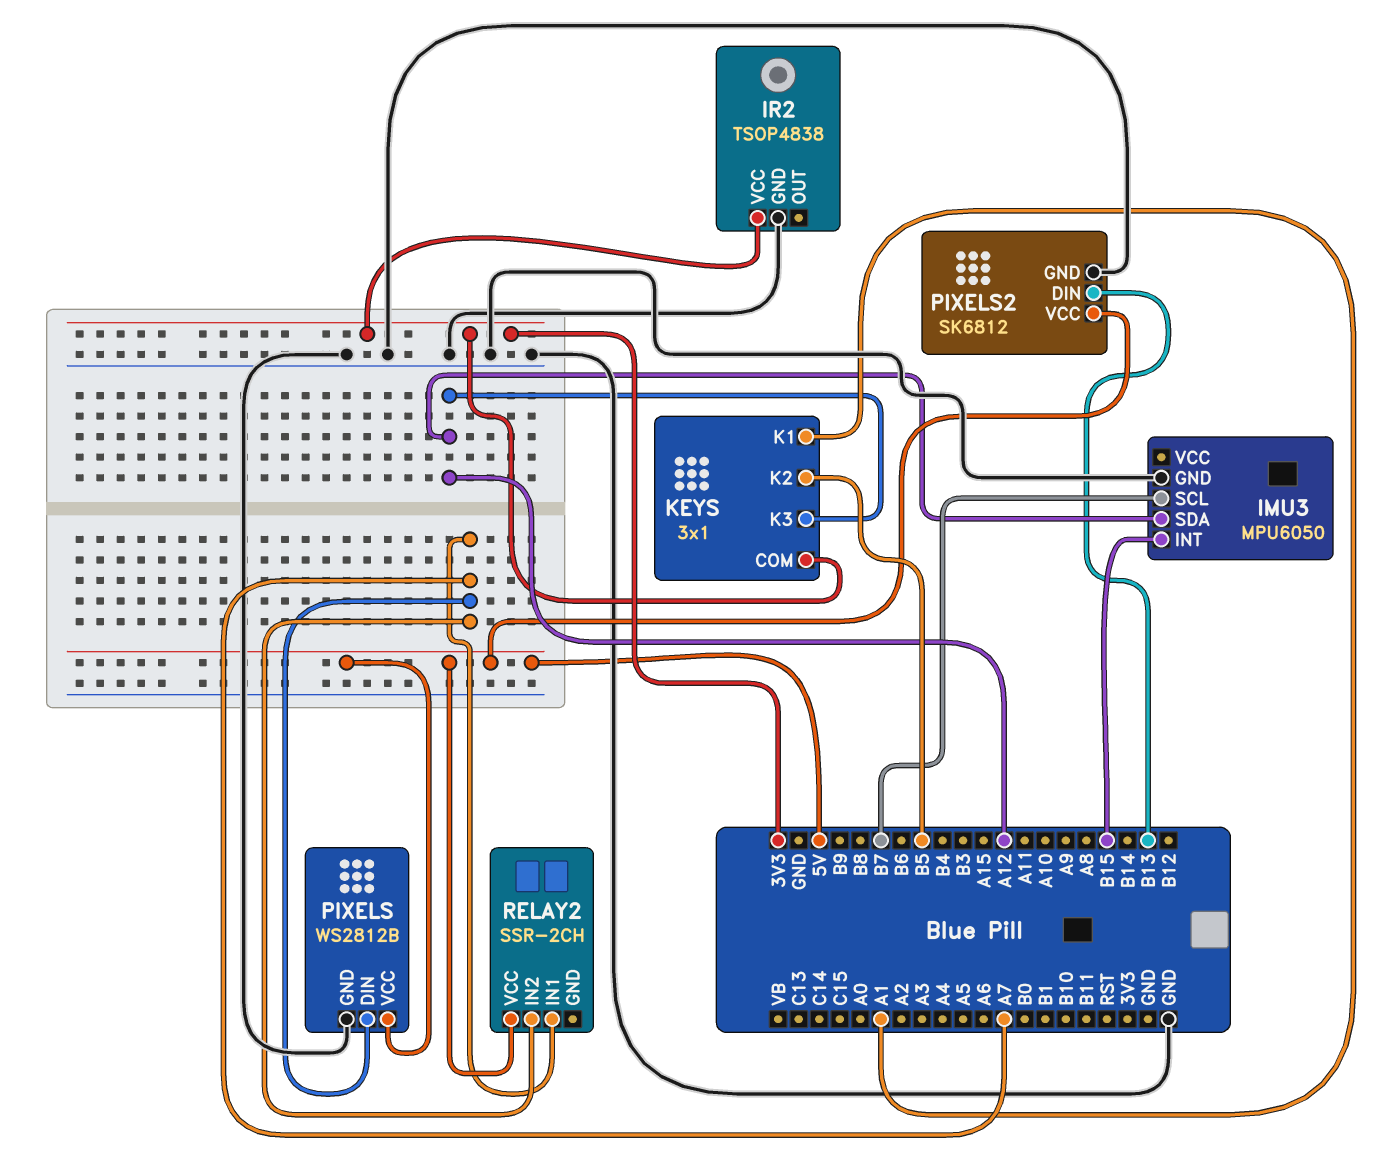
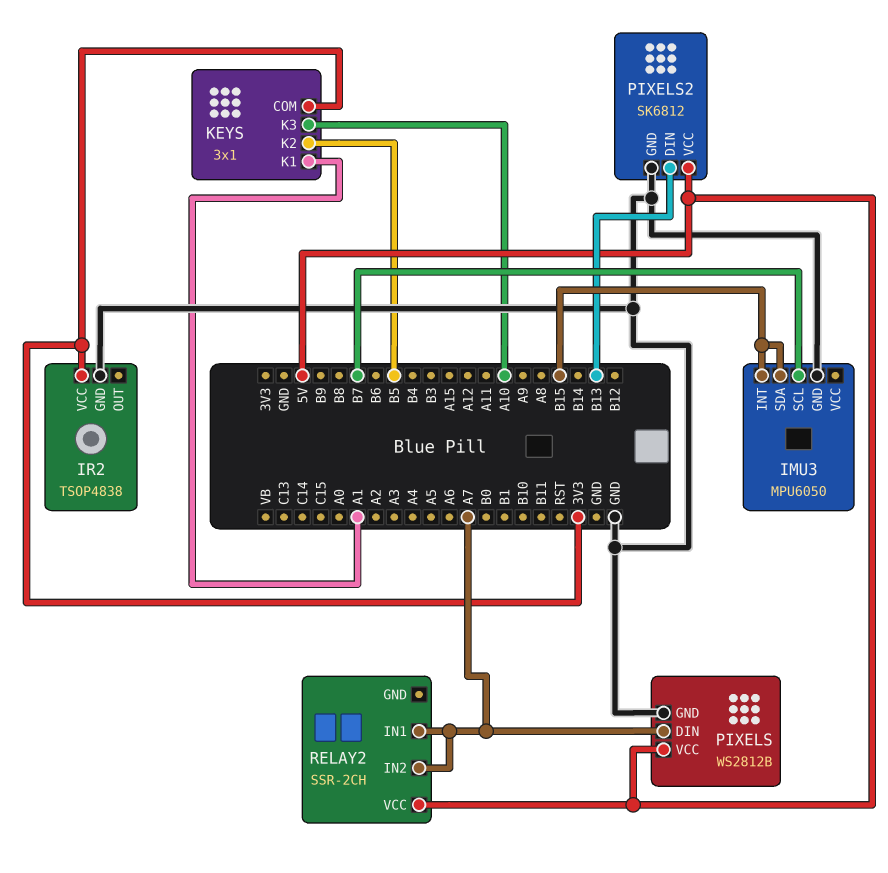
IMU3 pin SDA: A12 -> B15
KEYS pin K3: A12 -> A10

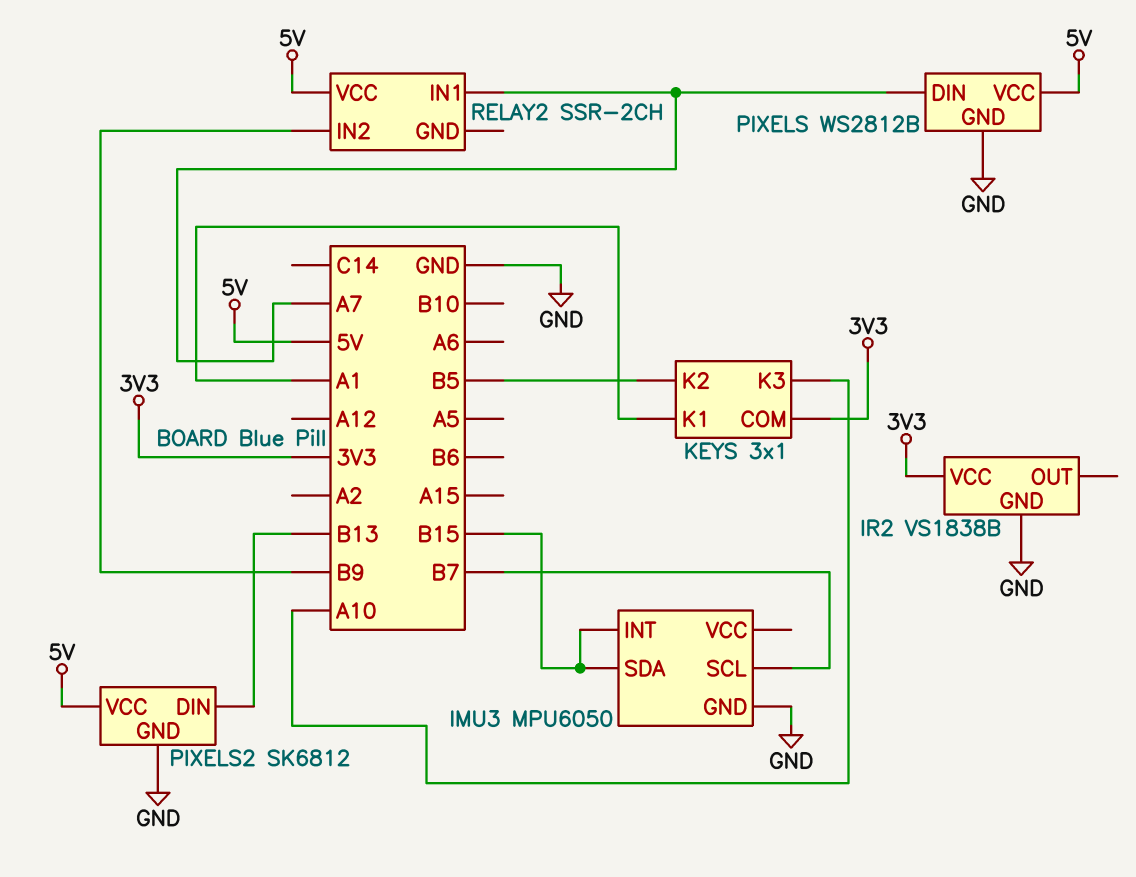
IR2: TSOP4838 -> VS1838B
RELAY2 pin IN2: A7 -> B9

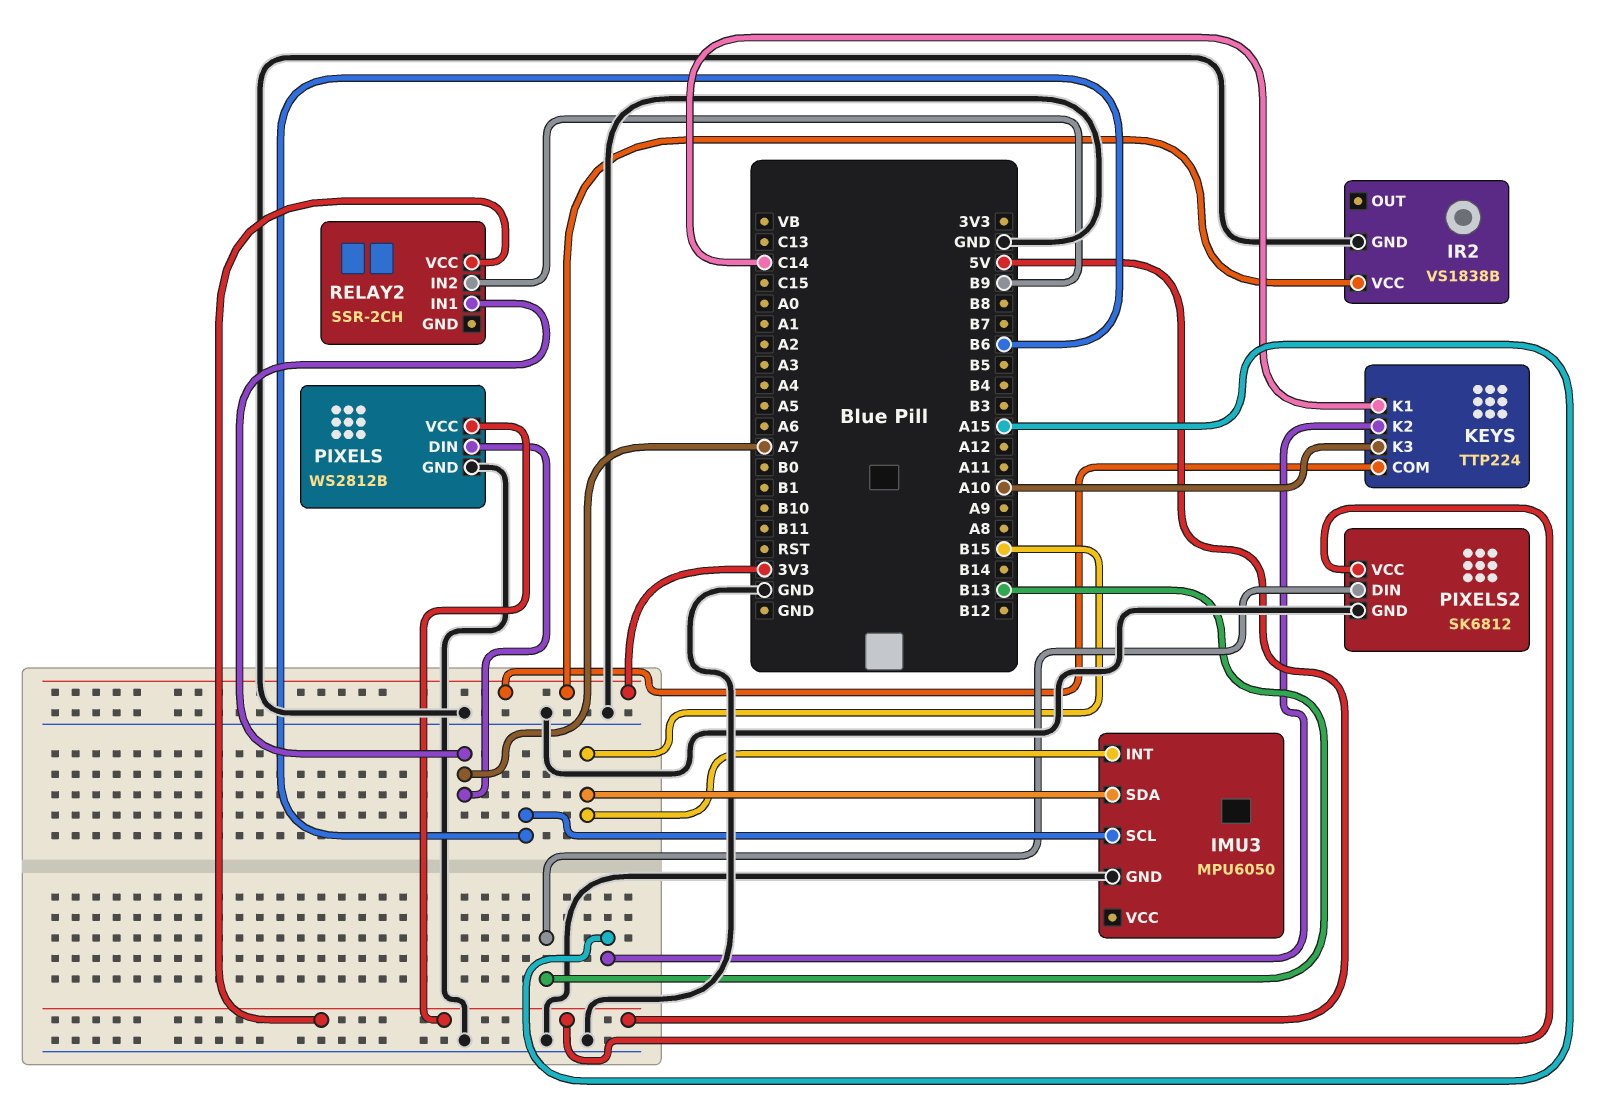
IMU3 pin SCL: B7 -> B6
KEYS: 3x1 -> TTP224
KEYS pin K1: A1 -> C14
KEYS pin K2: B5 -> A15

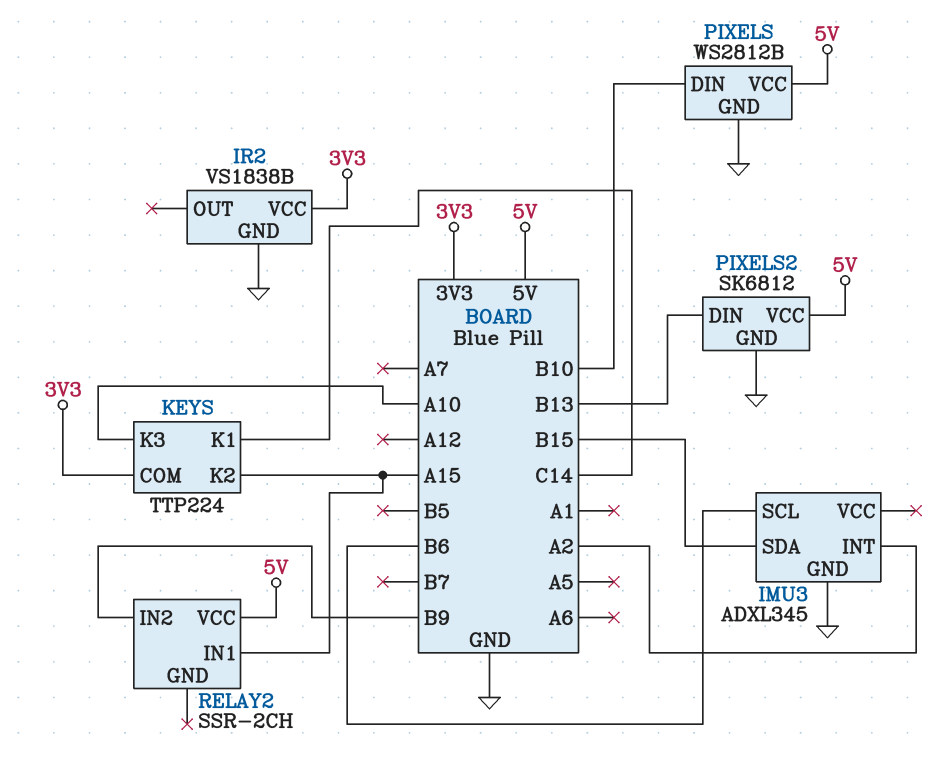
IMU3: MPU6050 -> ADXL345
IMU3 pin INT: B15 -> A2
PIXELS pin DIN: A7 -> B10
RELAY2 pin IN1: A7 -> A15

